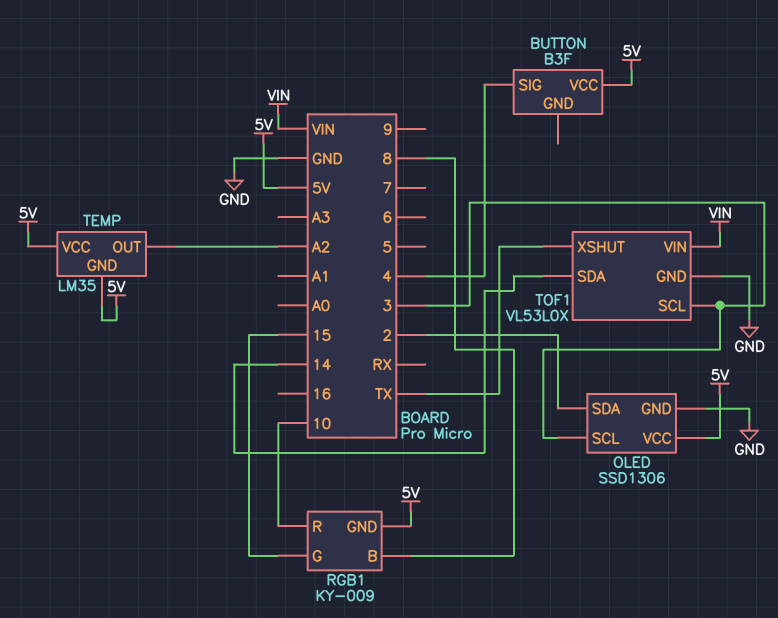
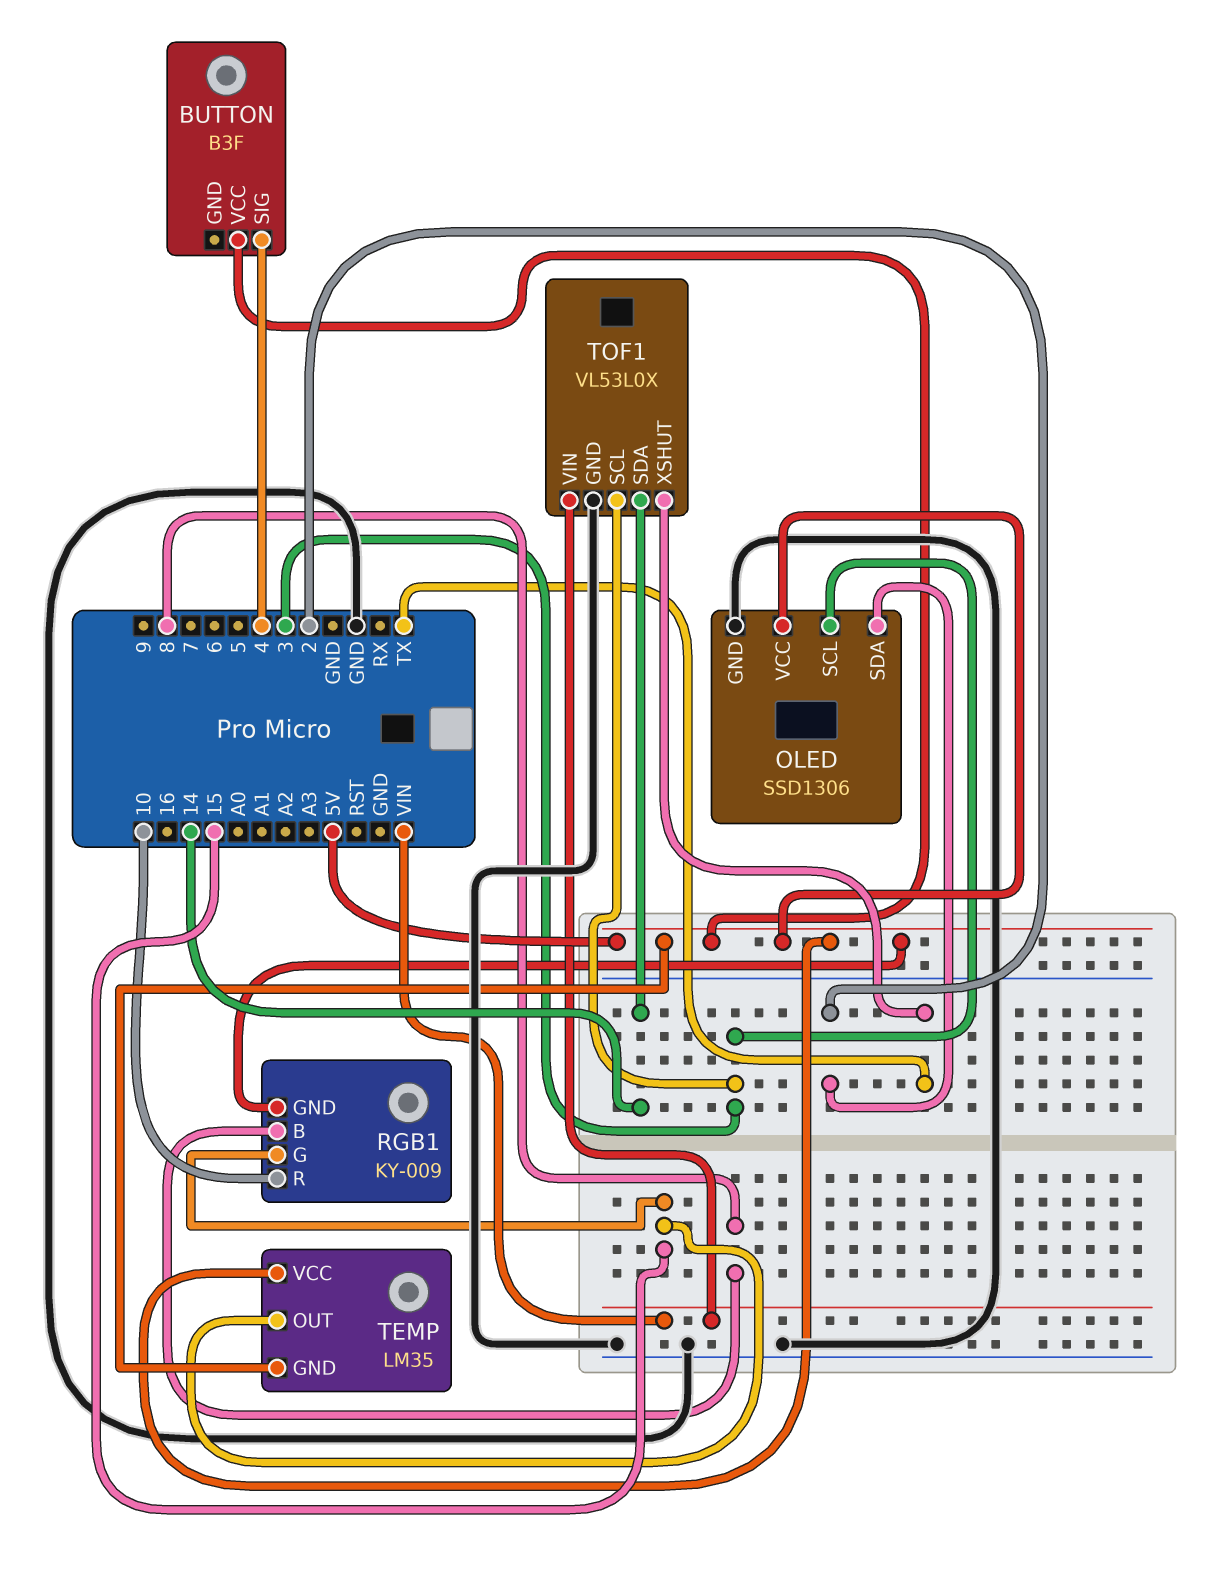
TEMP pin OUT: A2 -> 15

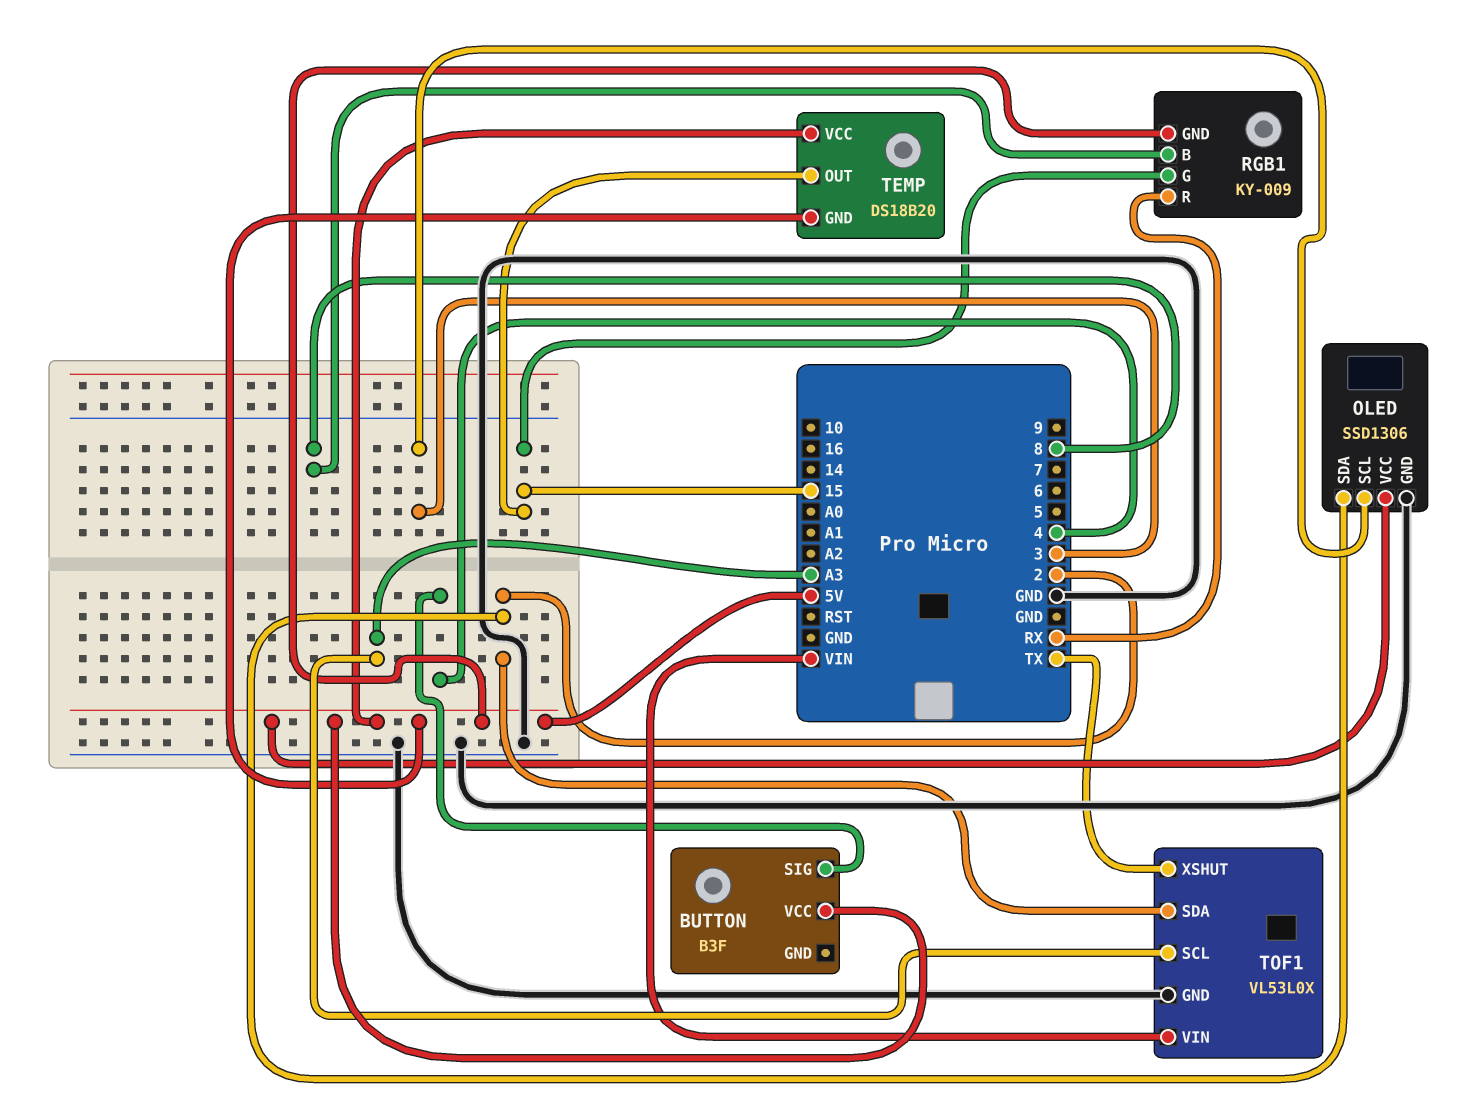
RGB1 pin R: 10 -> RX
TEMP: LM35 -> DS18B20
TOF1 pin SCL: 3 -> A3
TOF1 pin SDA: 14 -> 2

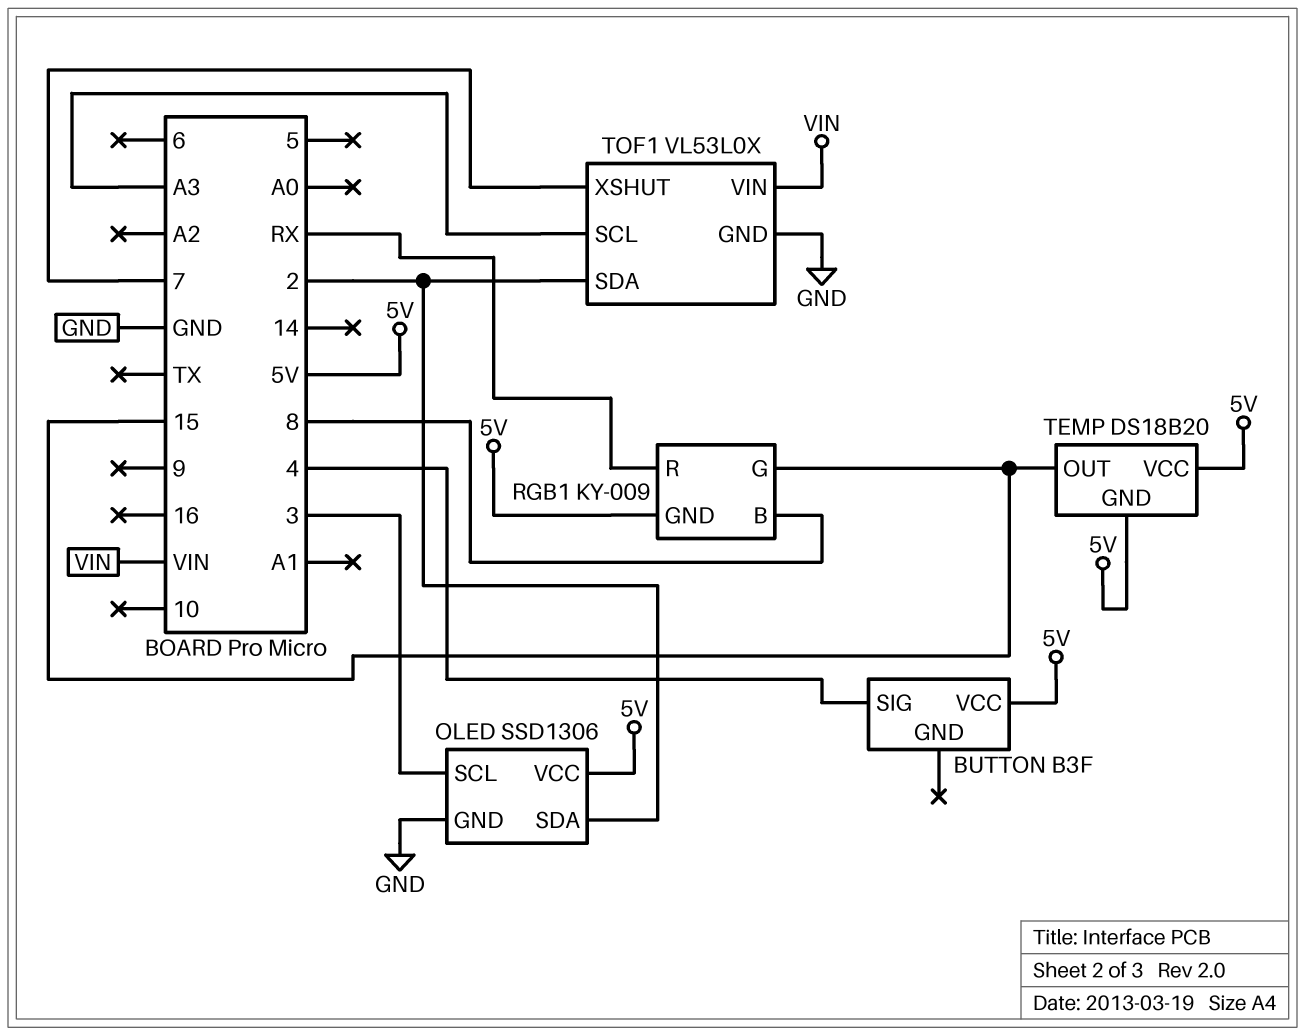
TOF1 pin XSHUT: TX -> 7

